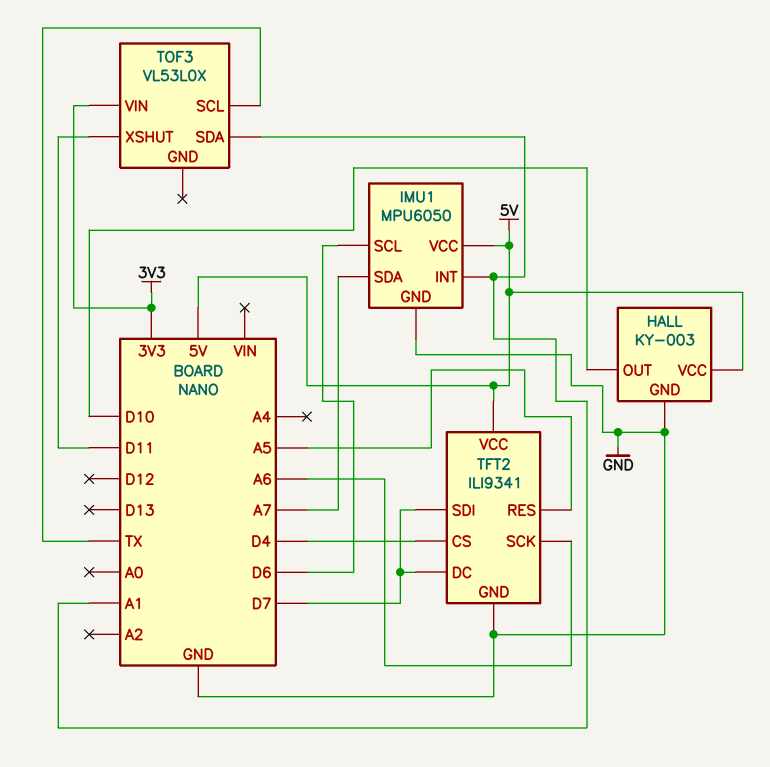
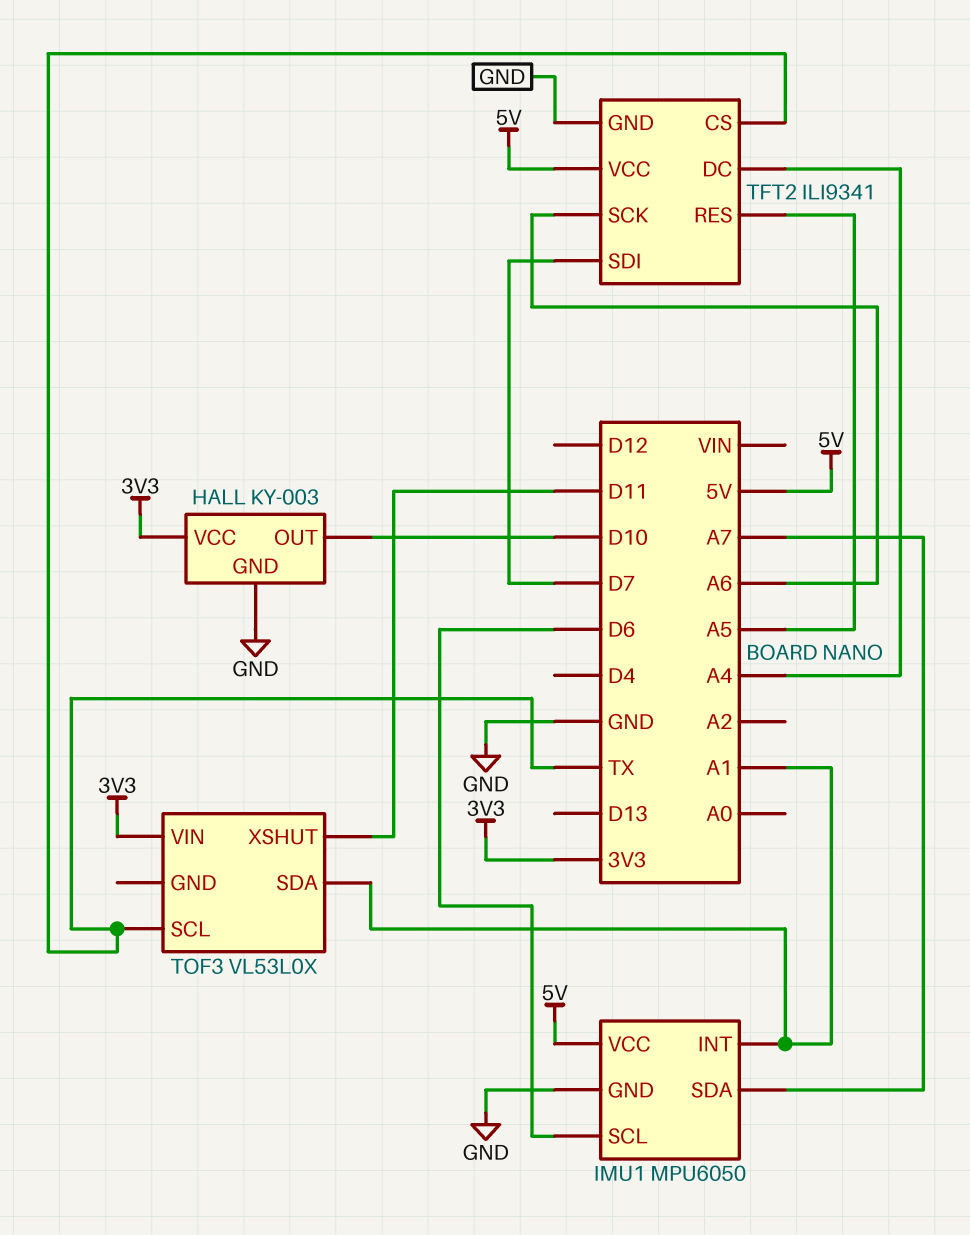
HALL pin VCC: 5V -> 3V3
TFT2 pin CS: D4 -> TX
TFT2 pin DC: D7 -> A4

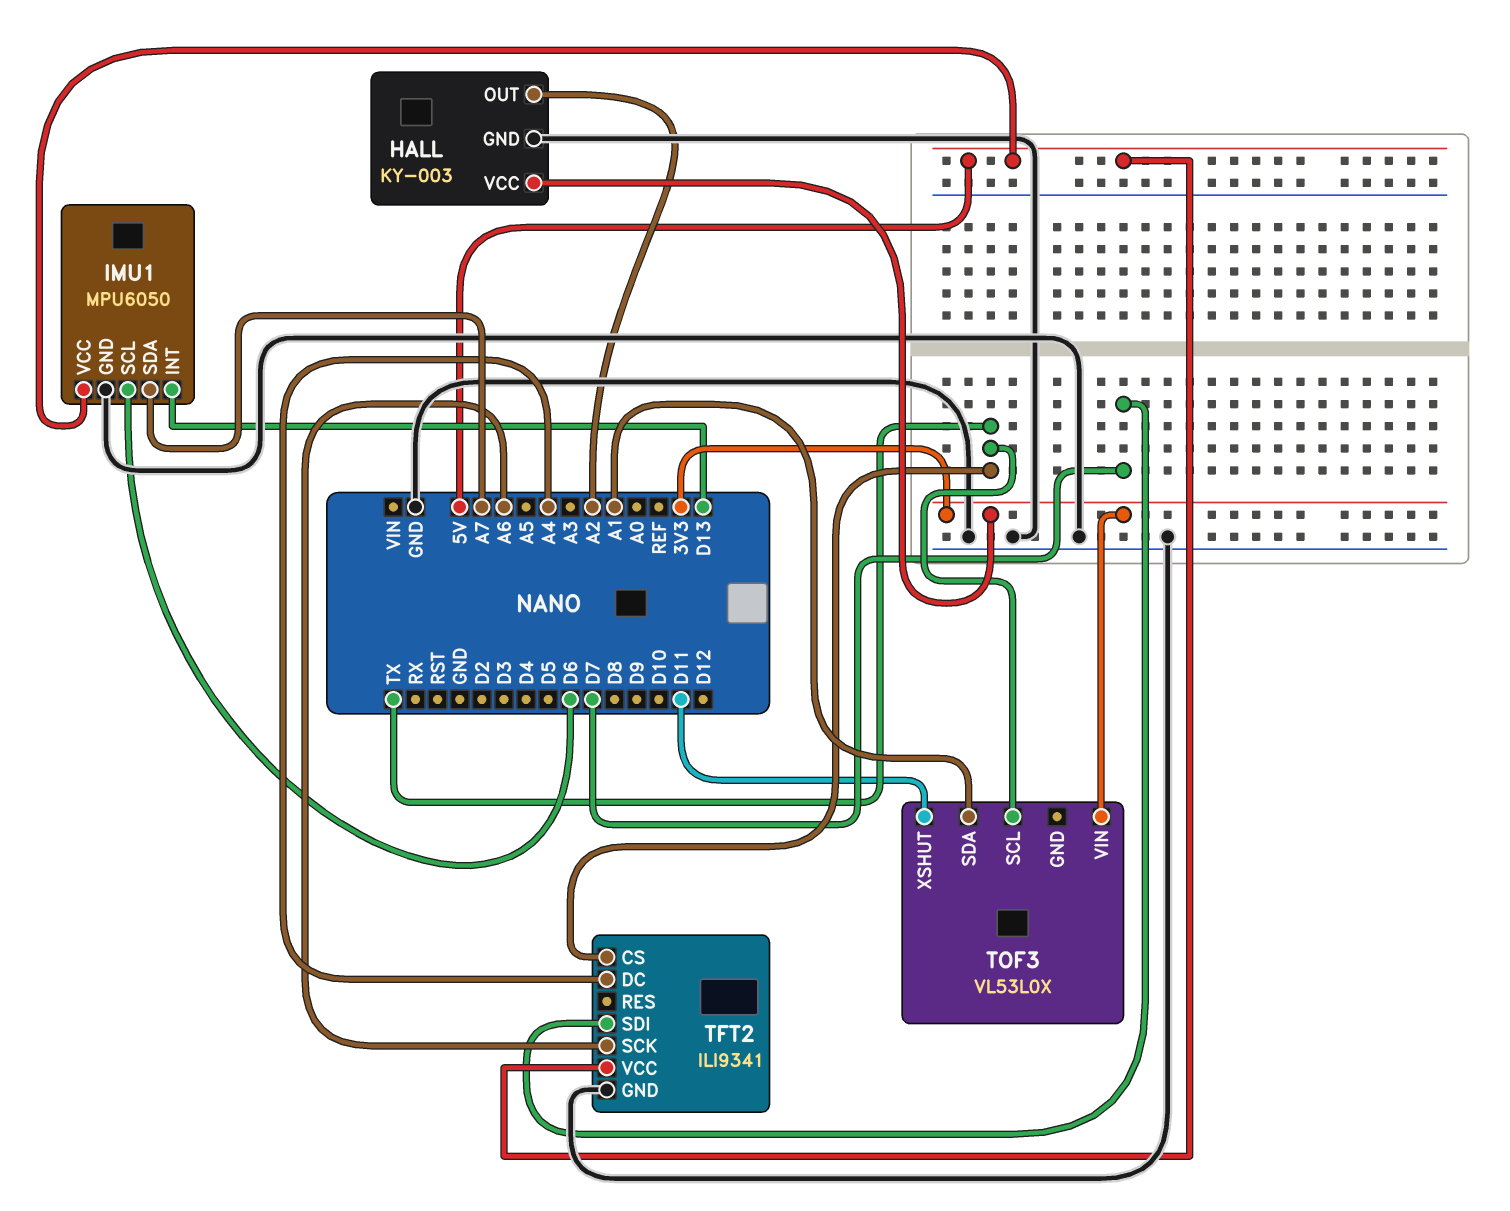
HALL pin OUT: D10 -> A2
IMU1 pin INT: A1 -> D13
TFT2 pin RES: A5 -> none

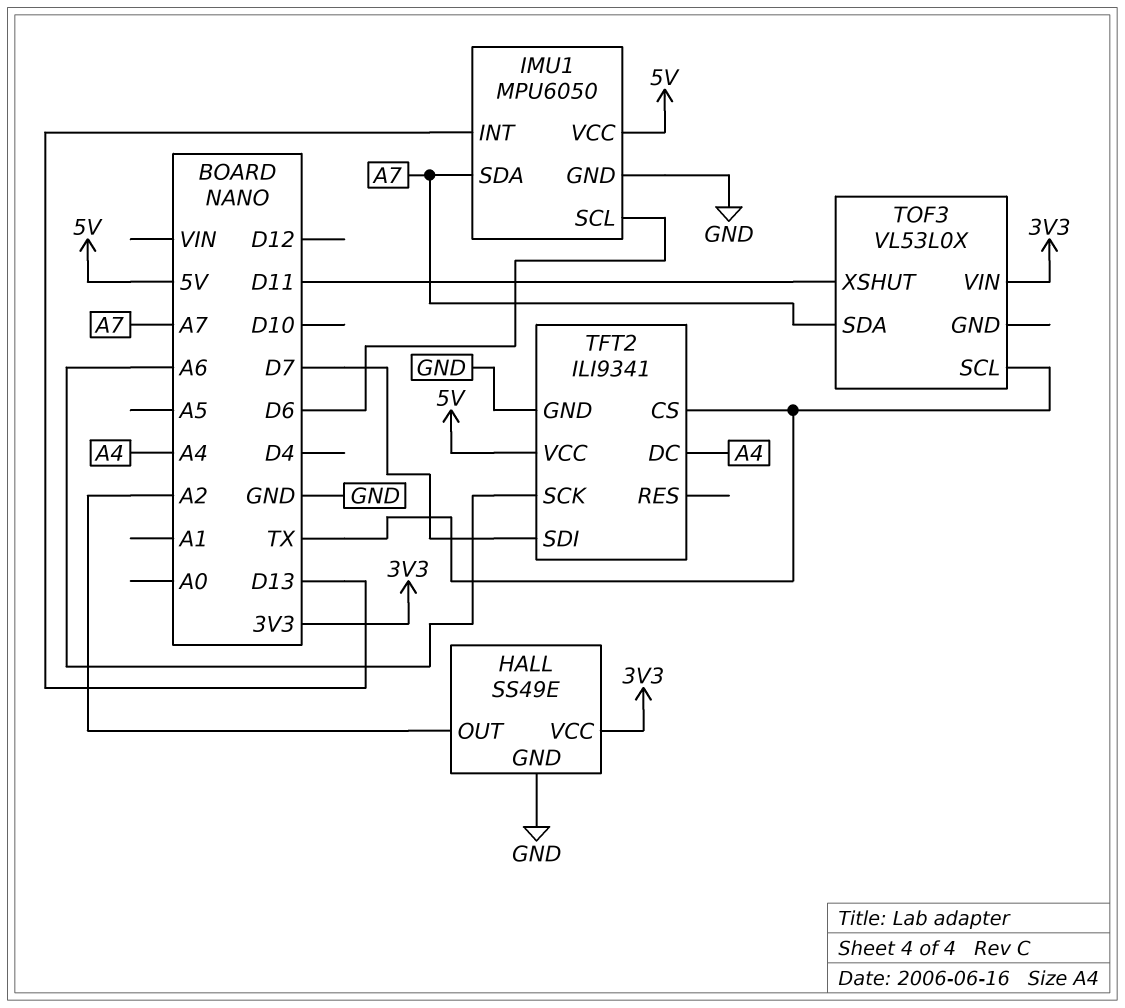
HALL: KY-003 -> SS49E
TOF3 pin SDA: A1 -> A7

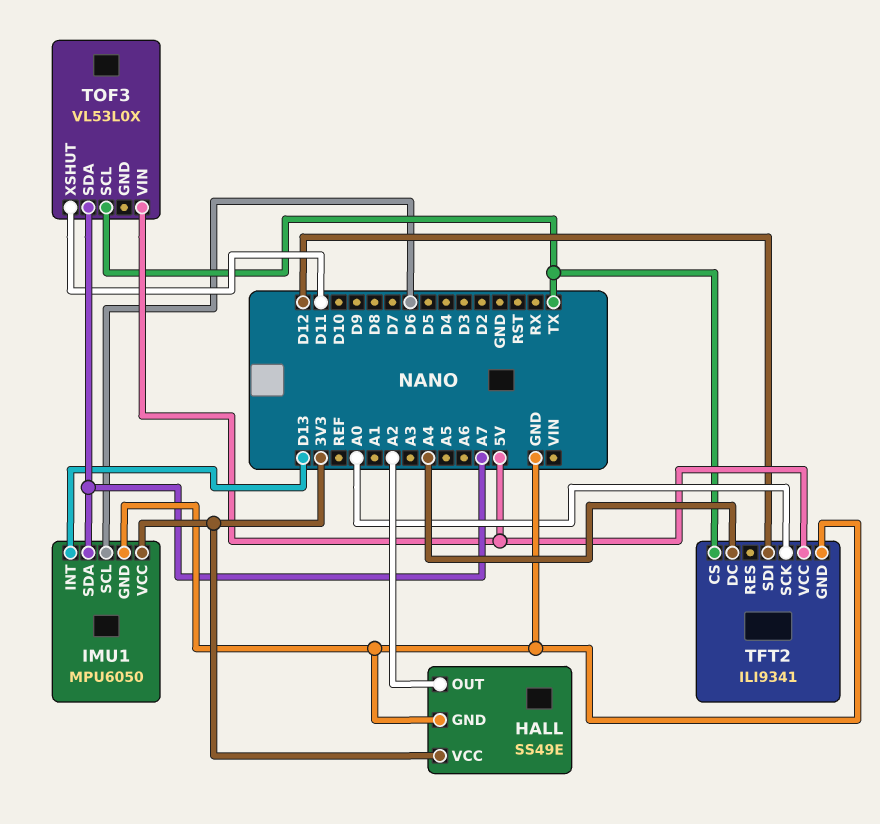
IMU1 pin VCC: 5V -> 3V3
TFT2 pin SCK: A6 -> A0
TFT2 pin SDI: D7 -> D12
TOF3 pin VIN: 3V3 -> 5V

